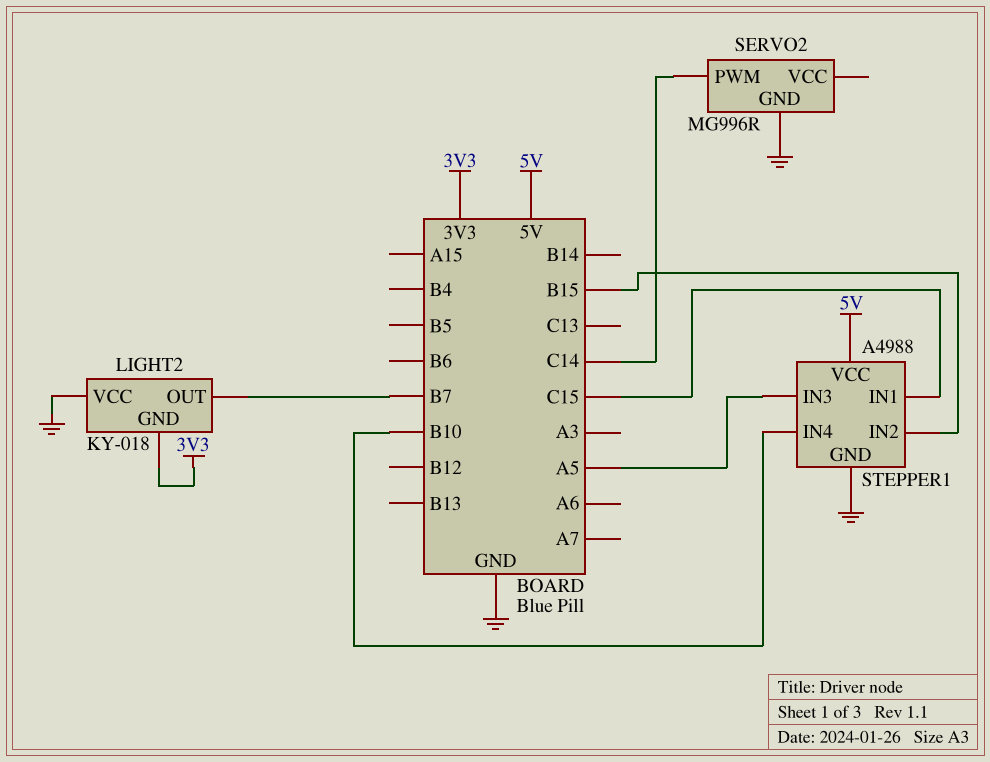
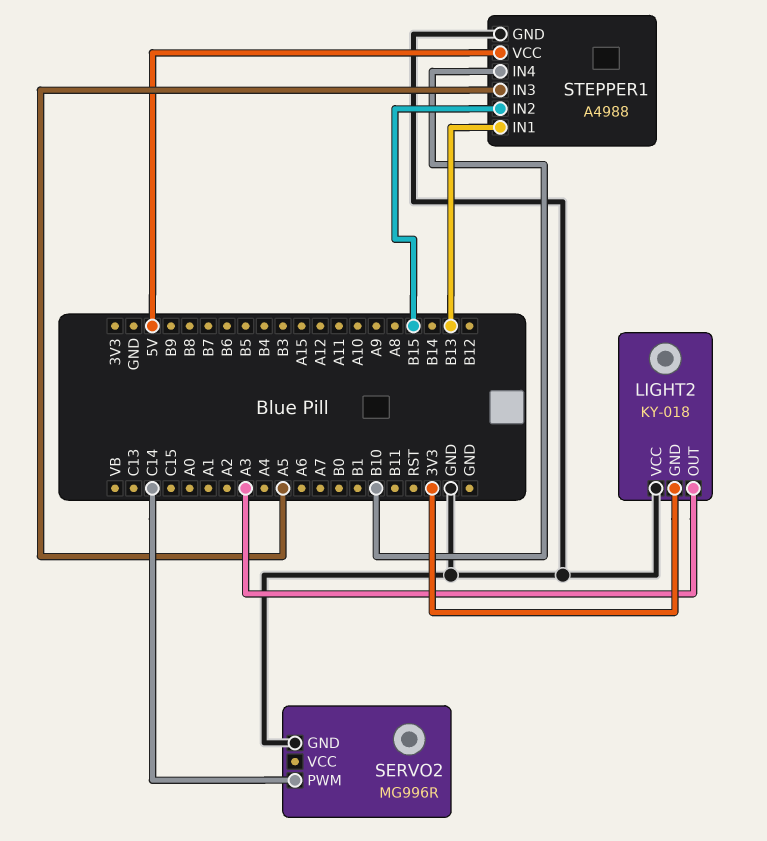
LIGHT2 pin OUT: B7 -> A3
STEPPER1 pin IN1: C15 -> B13

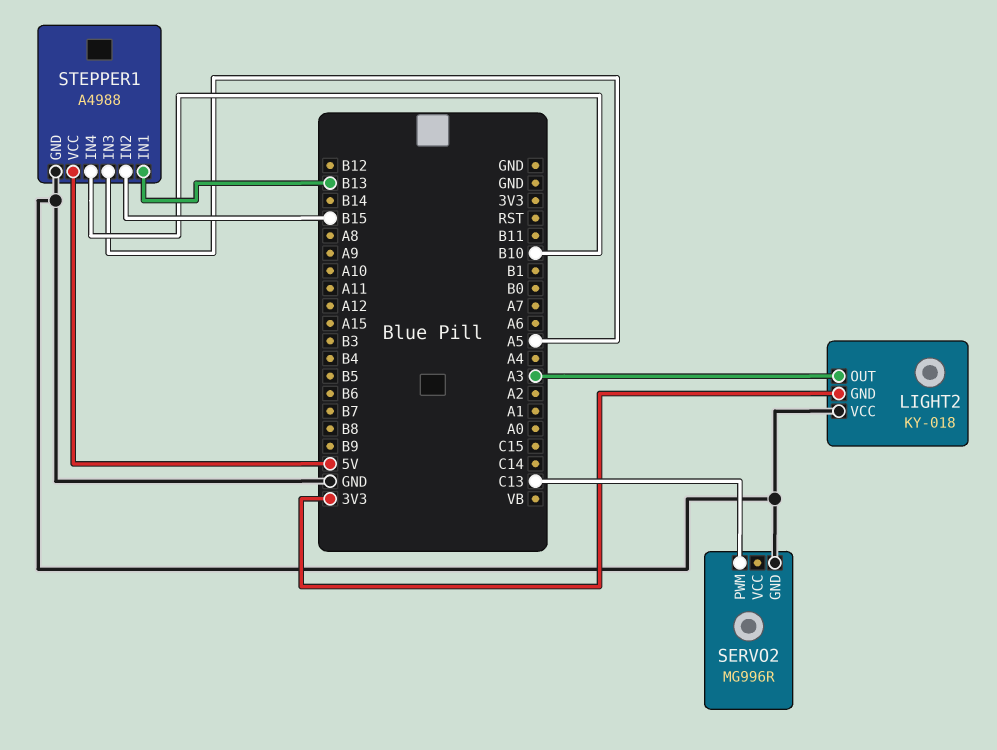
SERVO2 pin PWM: C14 -> C13

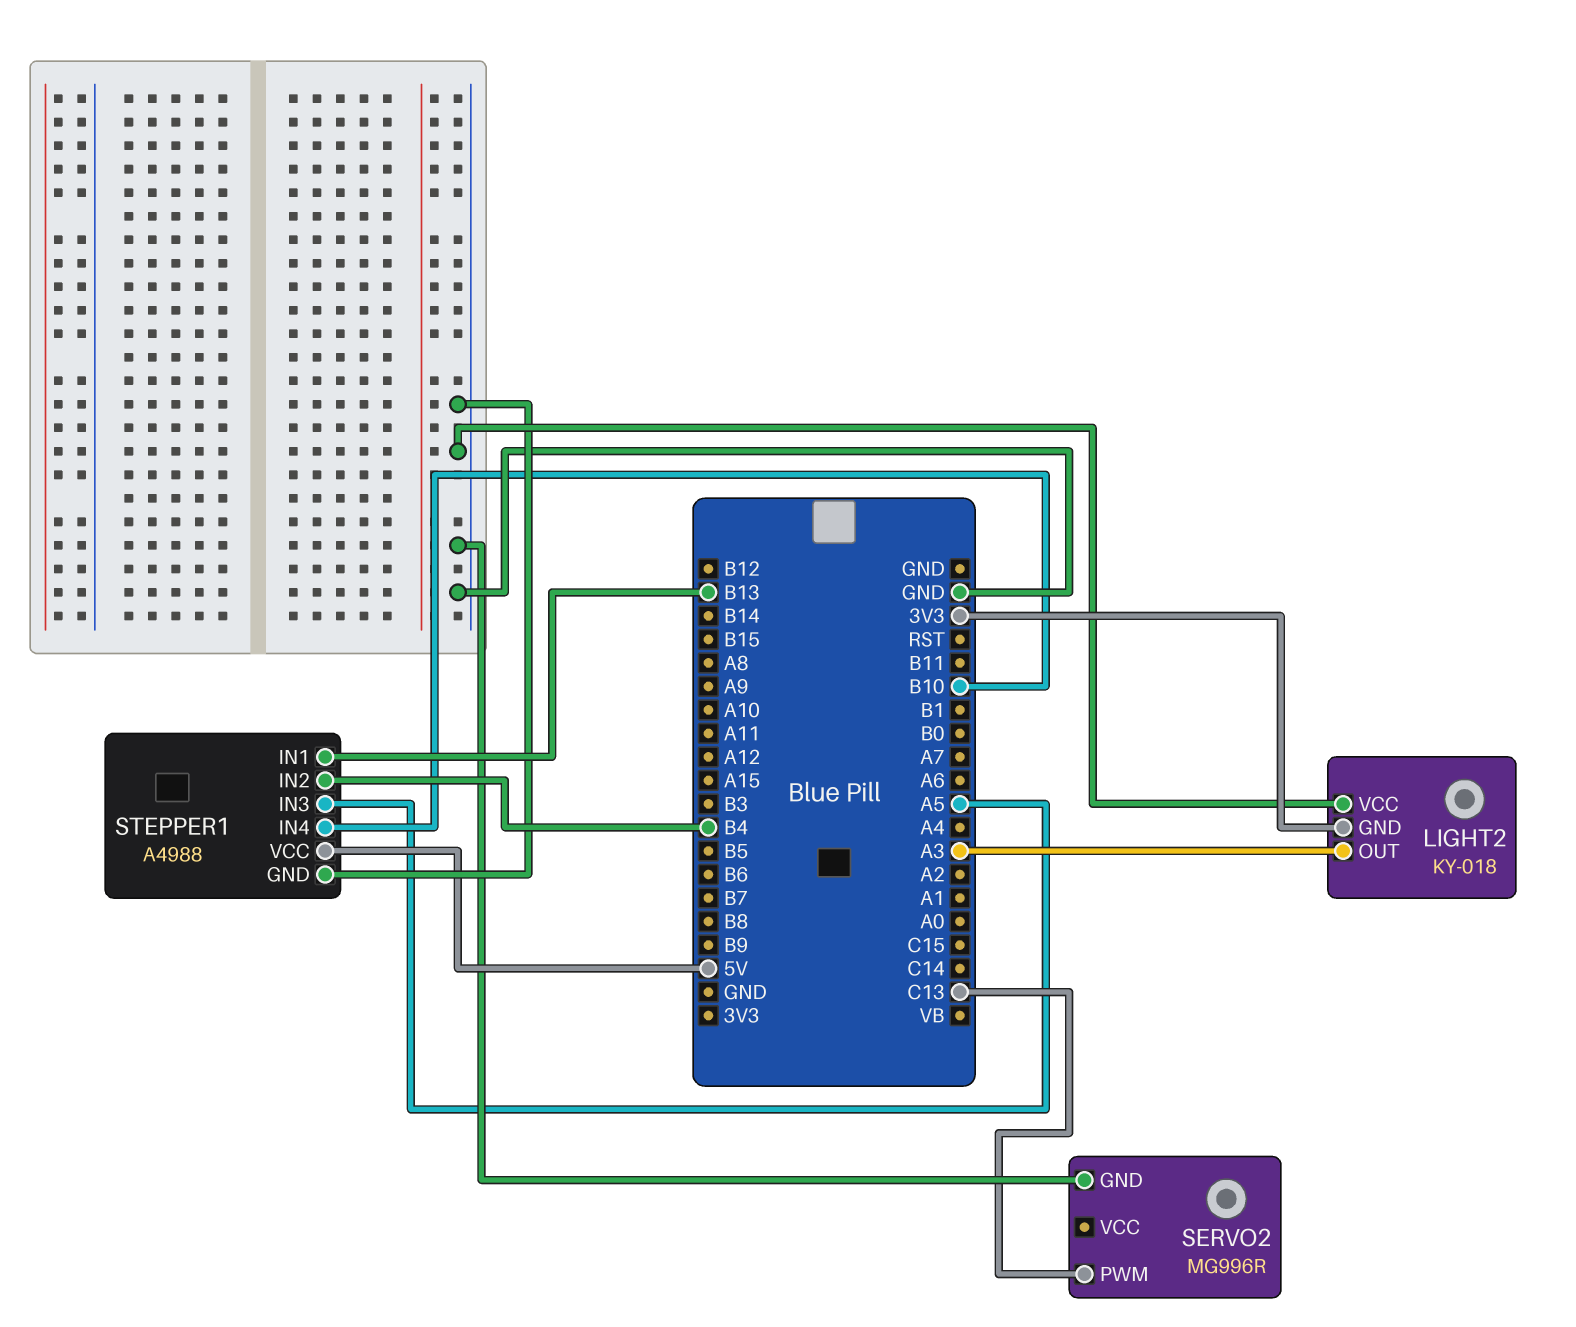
STEPPER1 pin IN2: B15 -> B4

